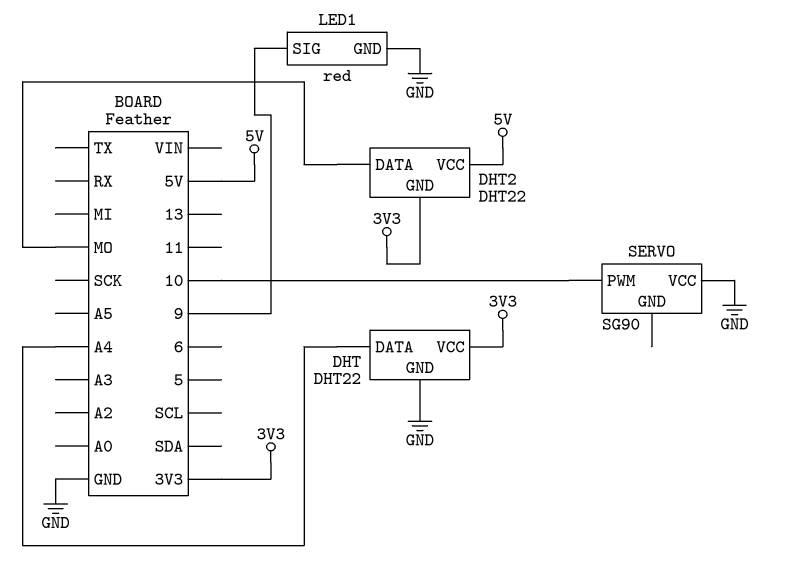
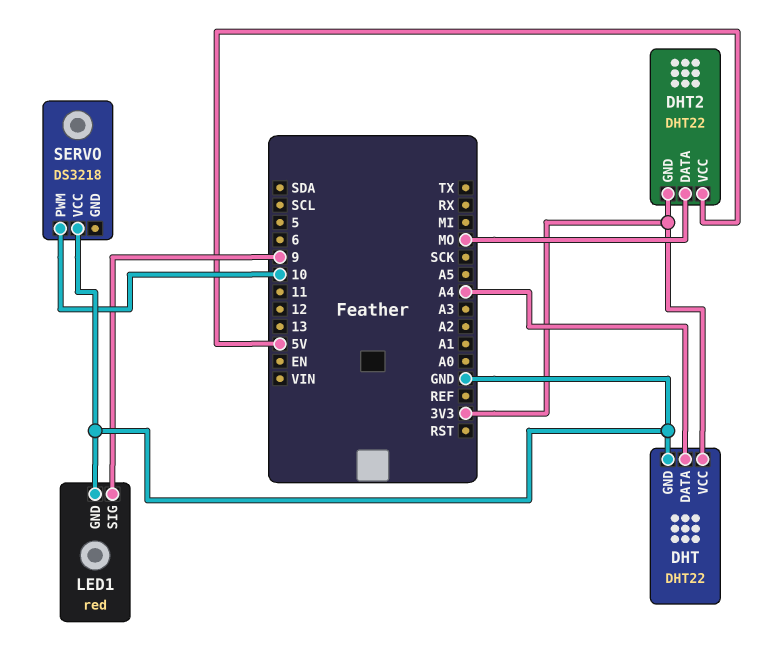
SERVO: SG90 -> DS3218

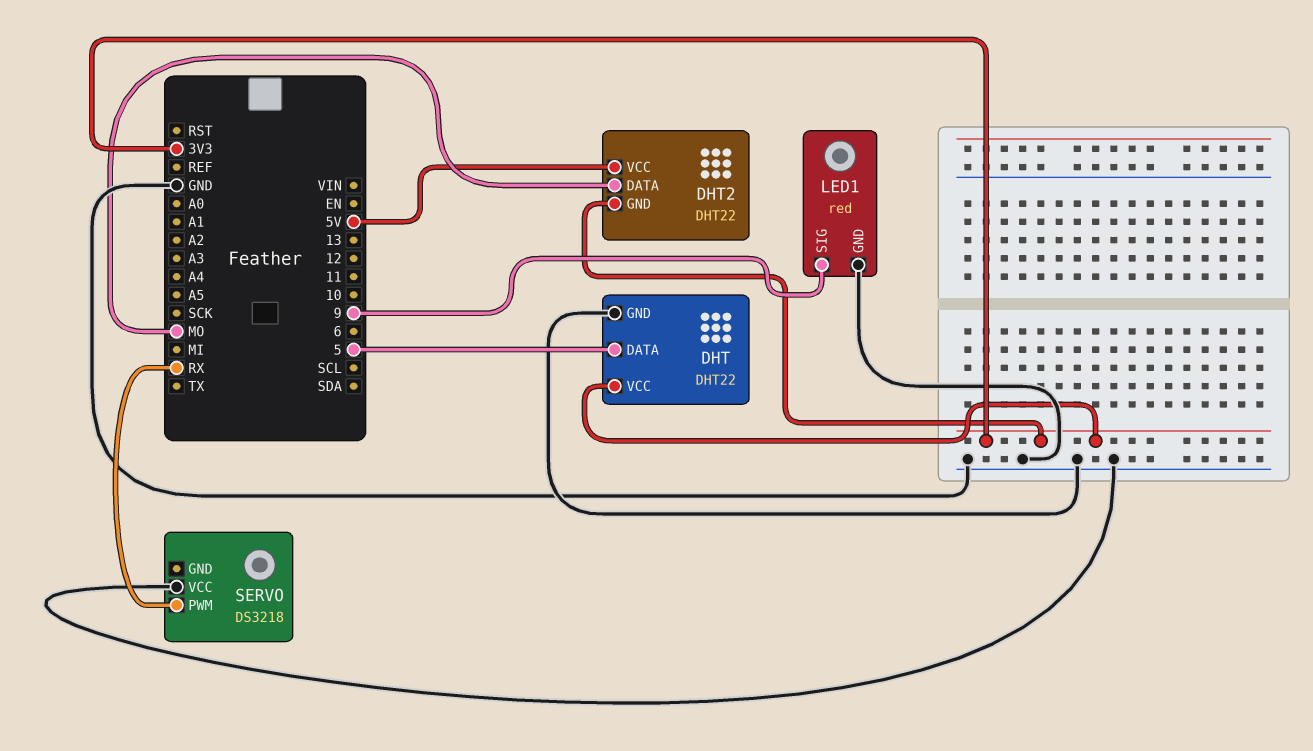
DHT pin DATA: A4 -> 5
SERVO pin PWM: 10 -> RX

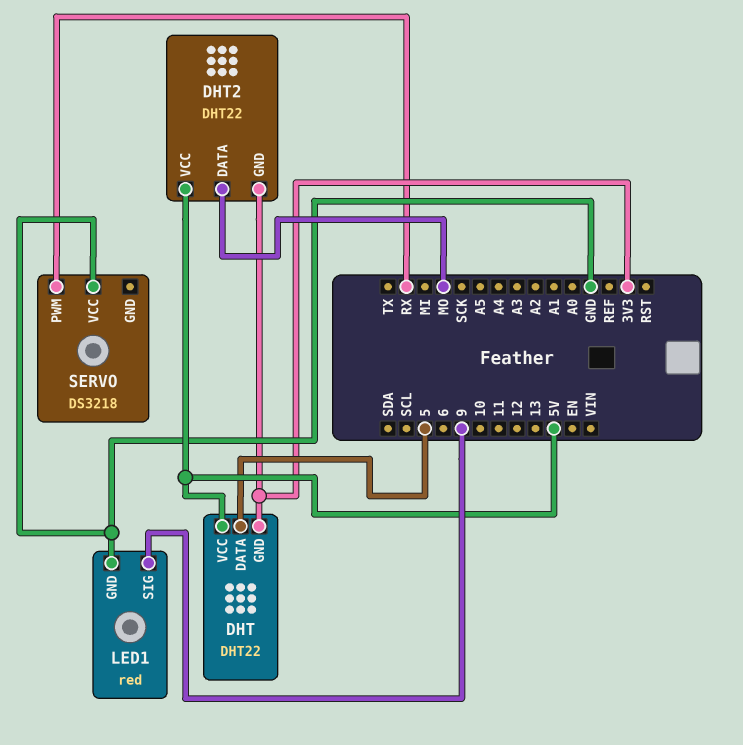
DHT pin GND: GND -> 3V3
DHT pin VCC: 3V3 -> 5V

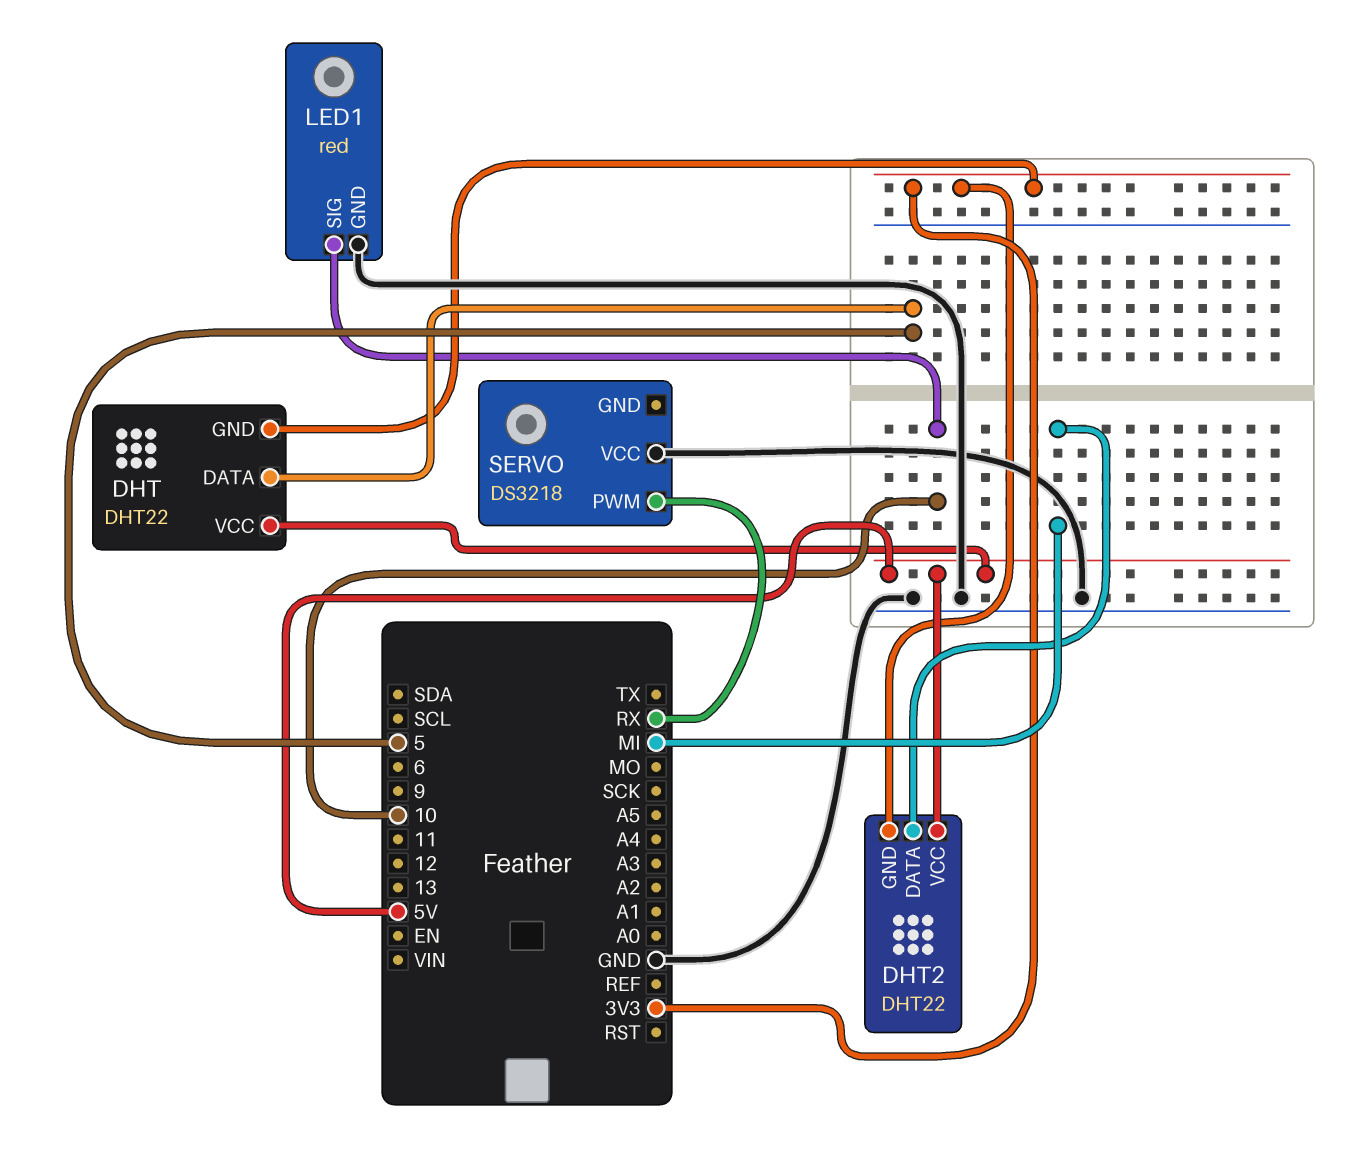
DHT2 pin DATA: MO -> MI
LED1 pin SIG: 9 -> 10

